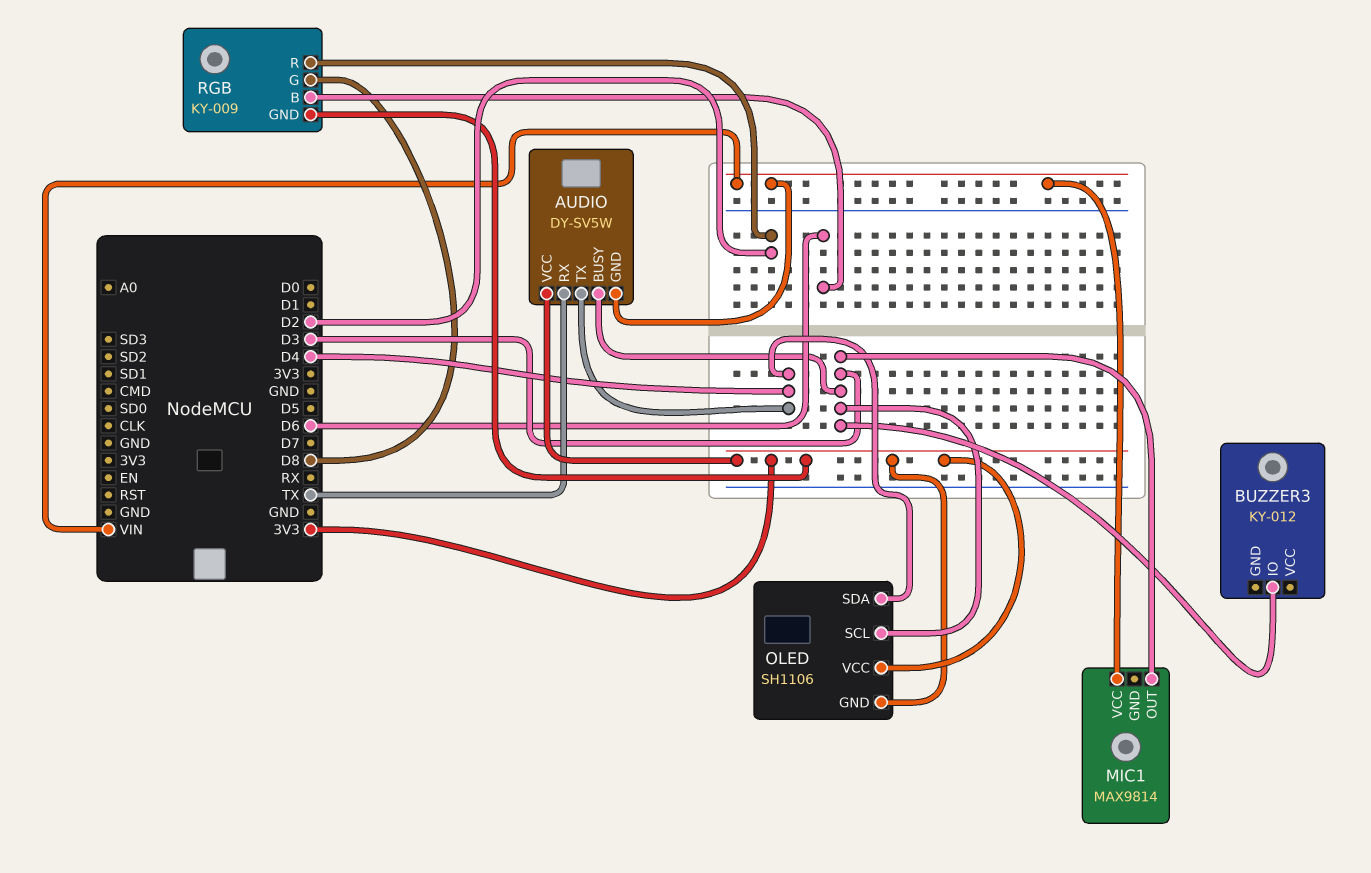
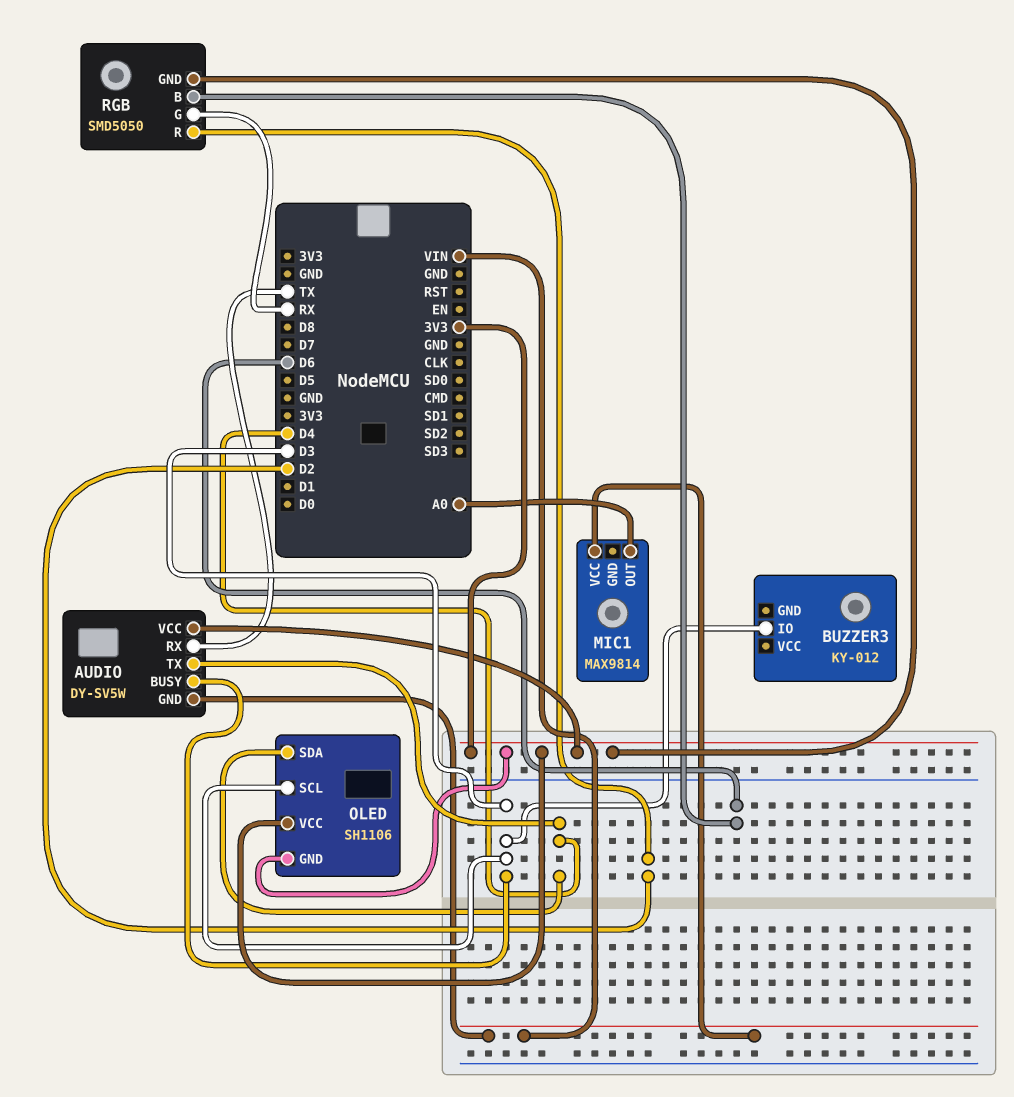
MIC1 pin OUT: D3 -> A0
RGB: KY-009 -> SMD5050
RGB pin G: D8 -> RX

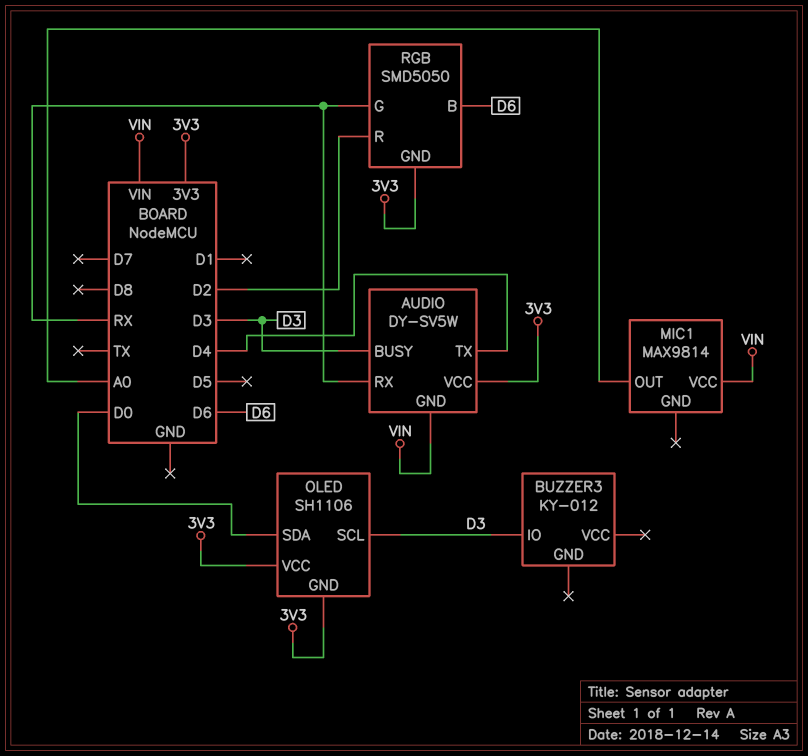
AUDIO pin RX: TX -> RX
OLED pin SDA: D4 -> D0

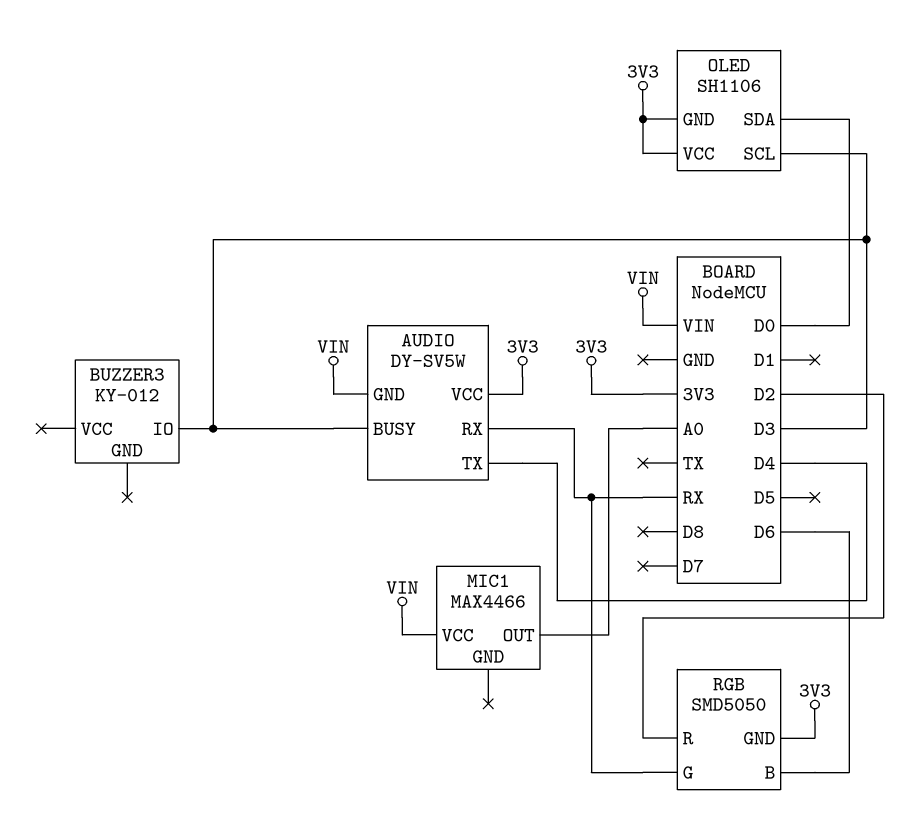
MIC1: MAX9814 -> MAX4466

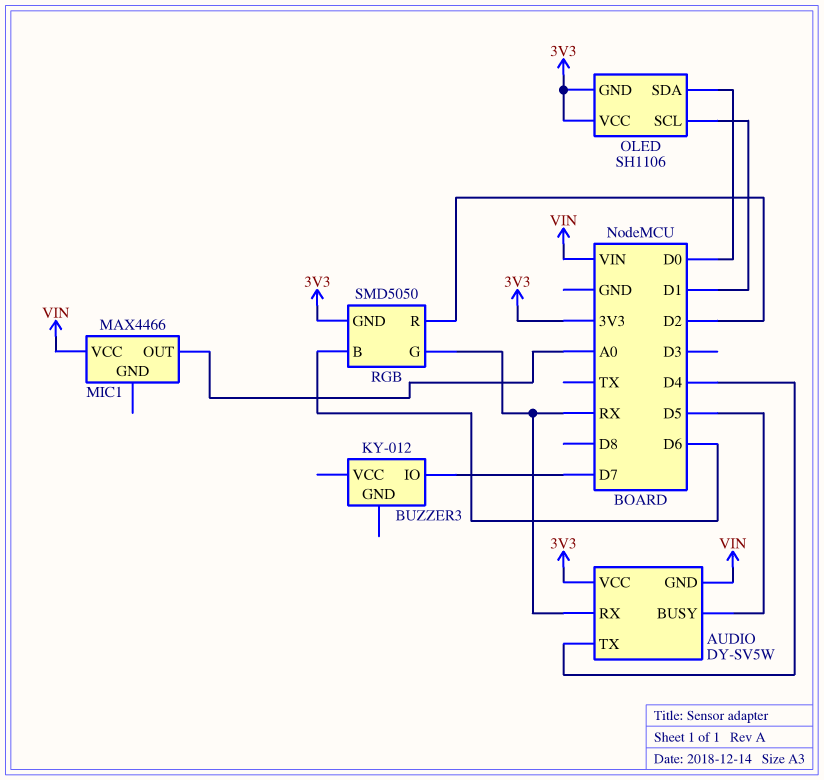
AUDIO pin BUSY: D3 -> D5
BUZZER3 pin IO: D3 -> D7
OLED pin SCL: D3 -> D1

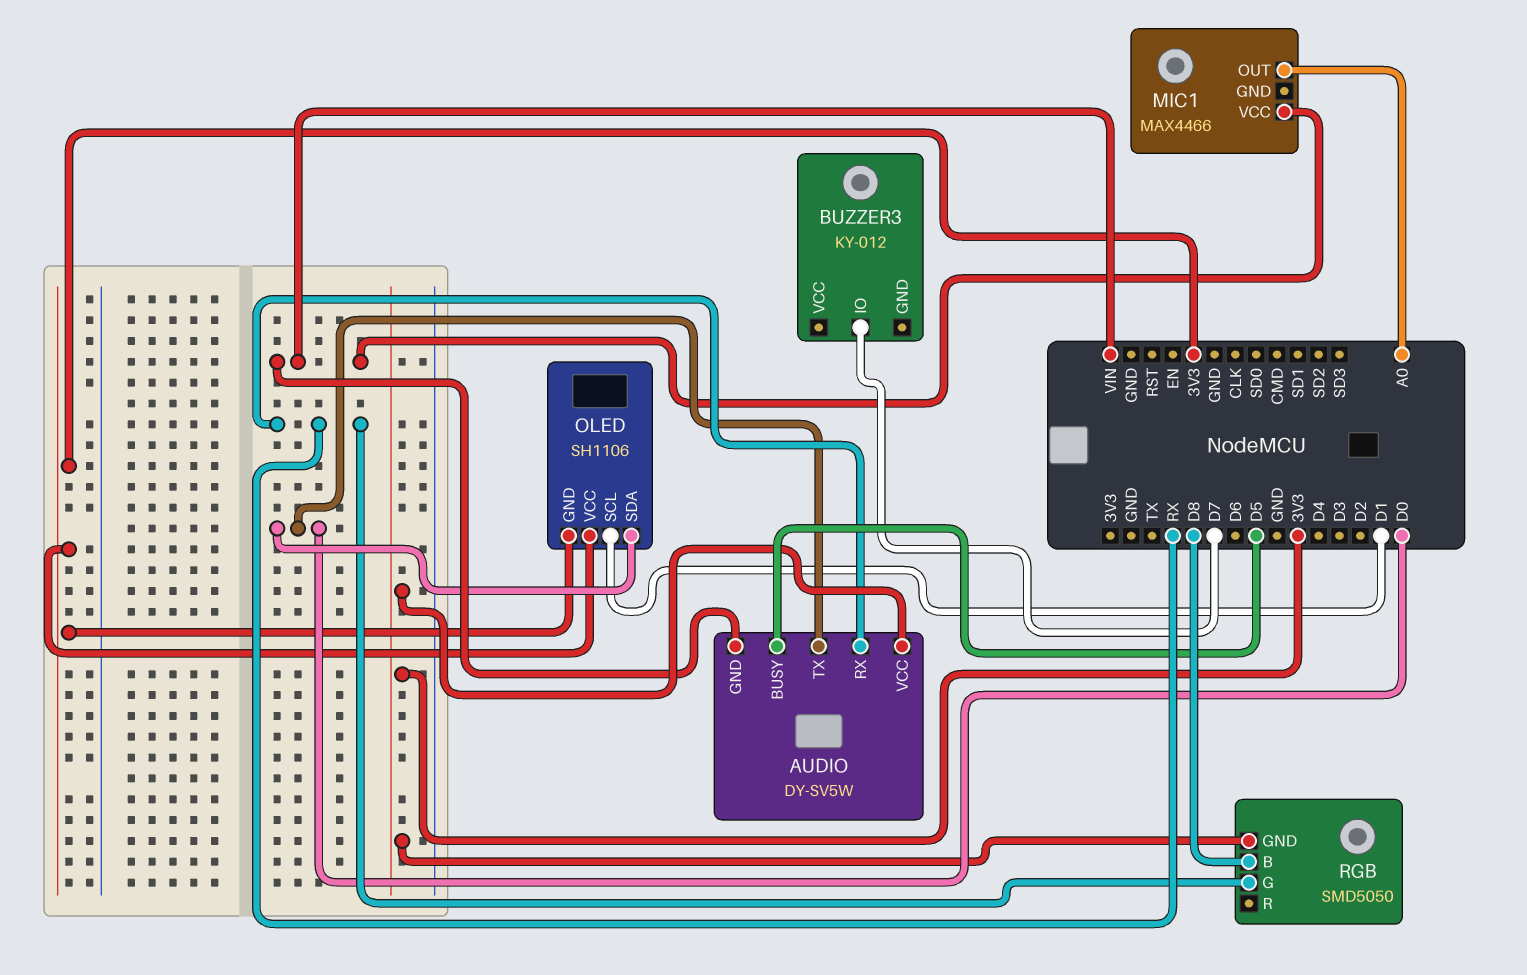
AUDIO pin TX: D4 -> D0
RGB pin B: D6 -> D8
RGB pin R: D2 -> none

